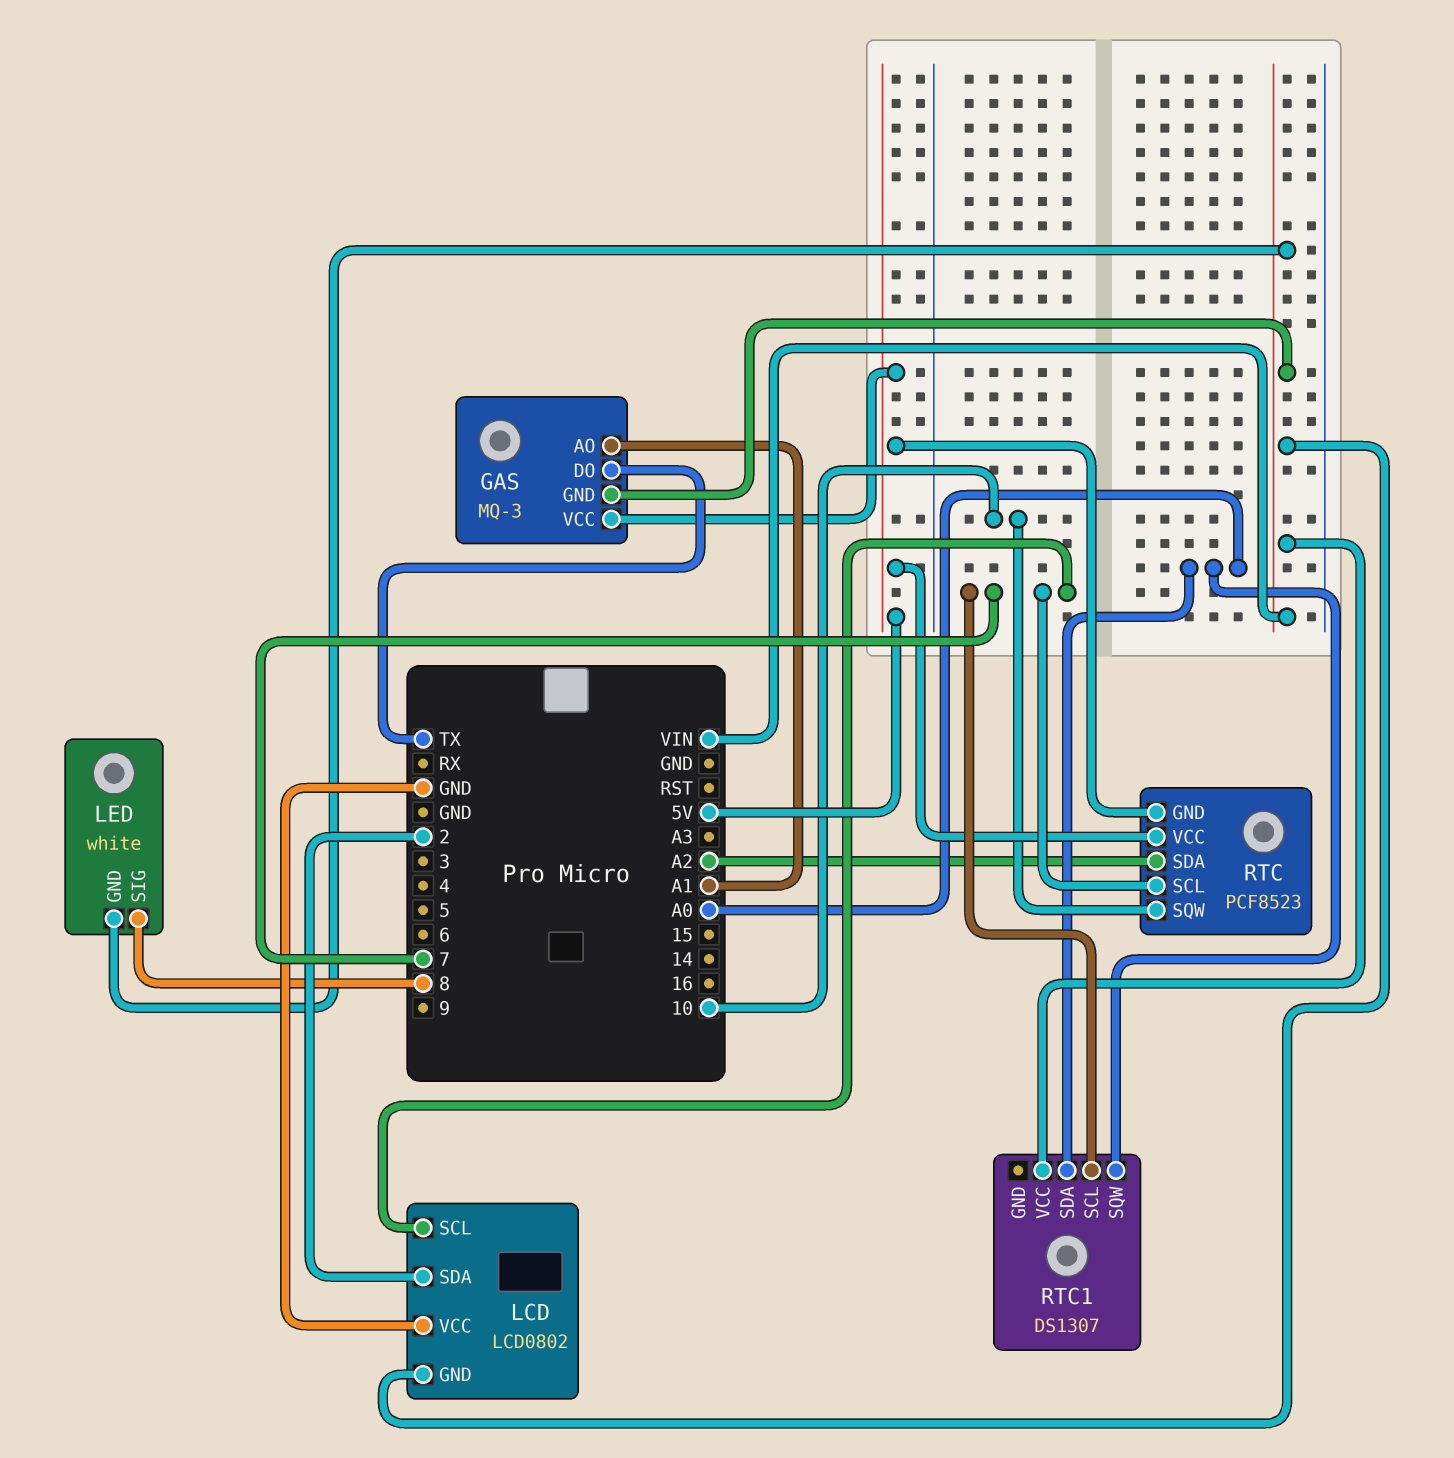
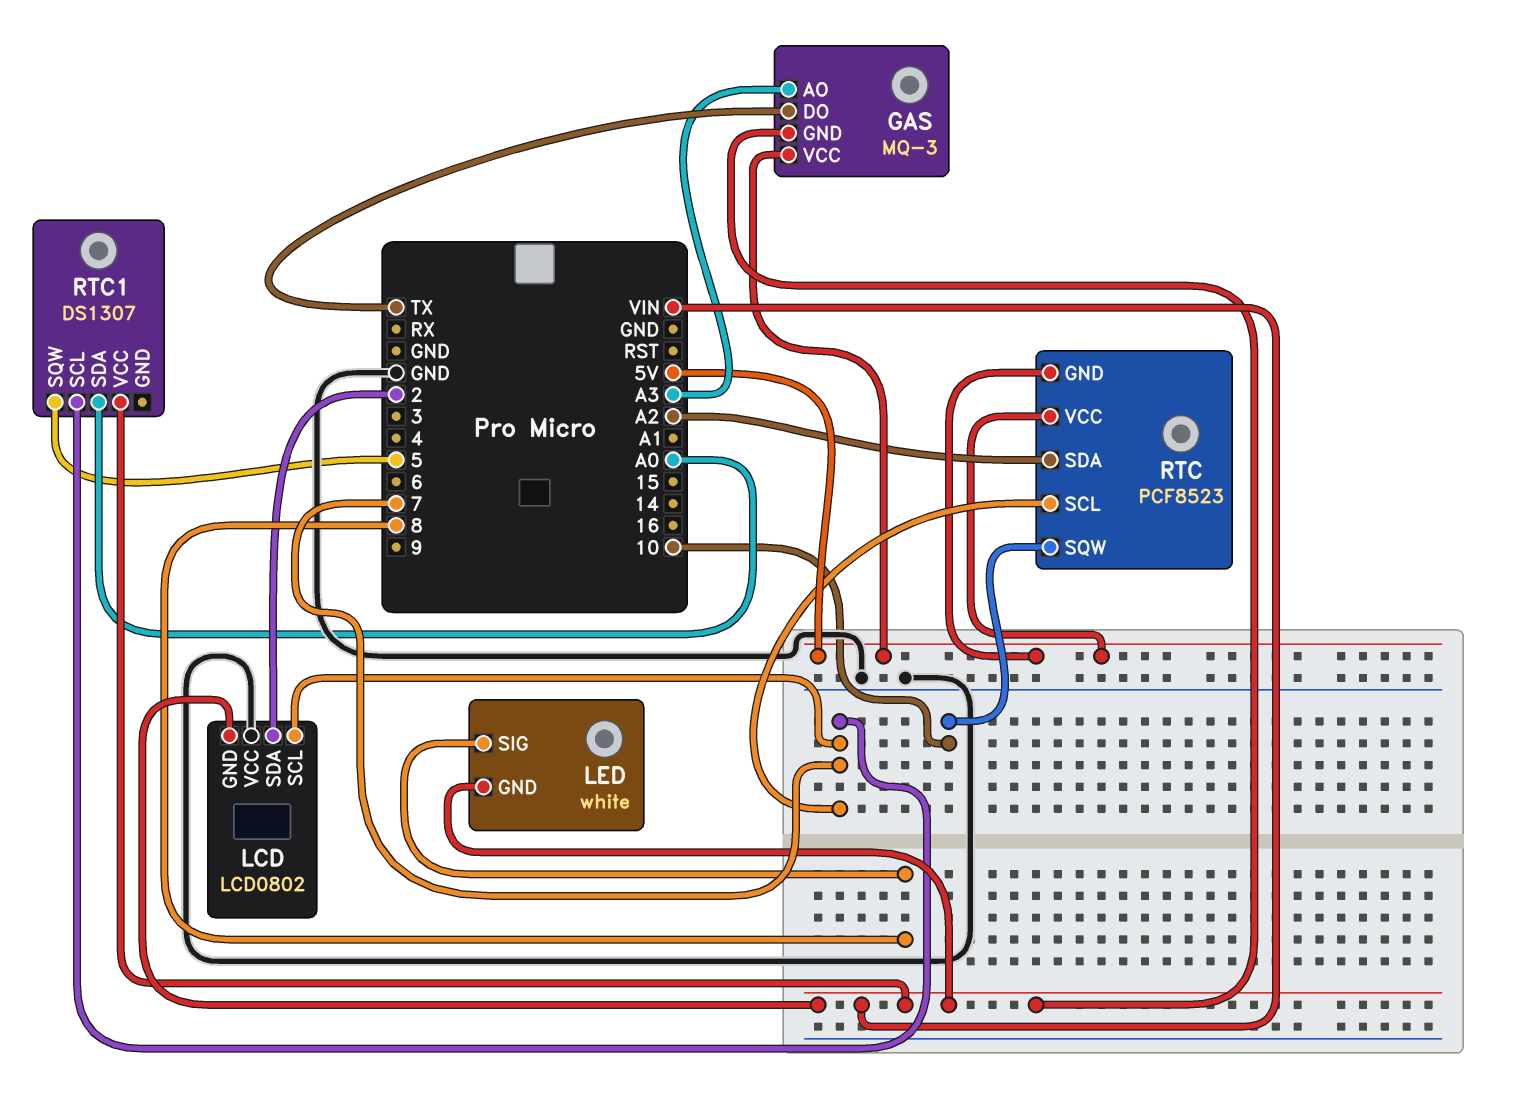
GAS pin AO: A1 -> A3
RTC1 pin SQW: A0 -> 5

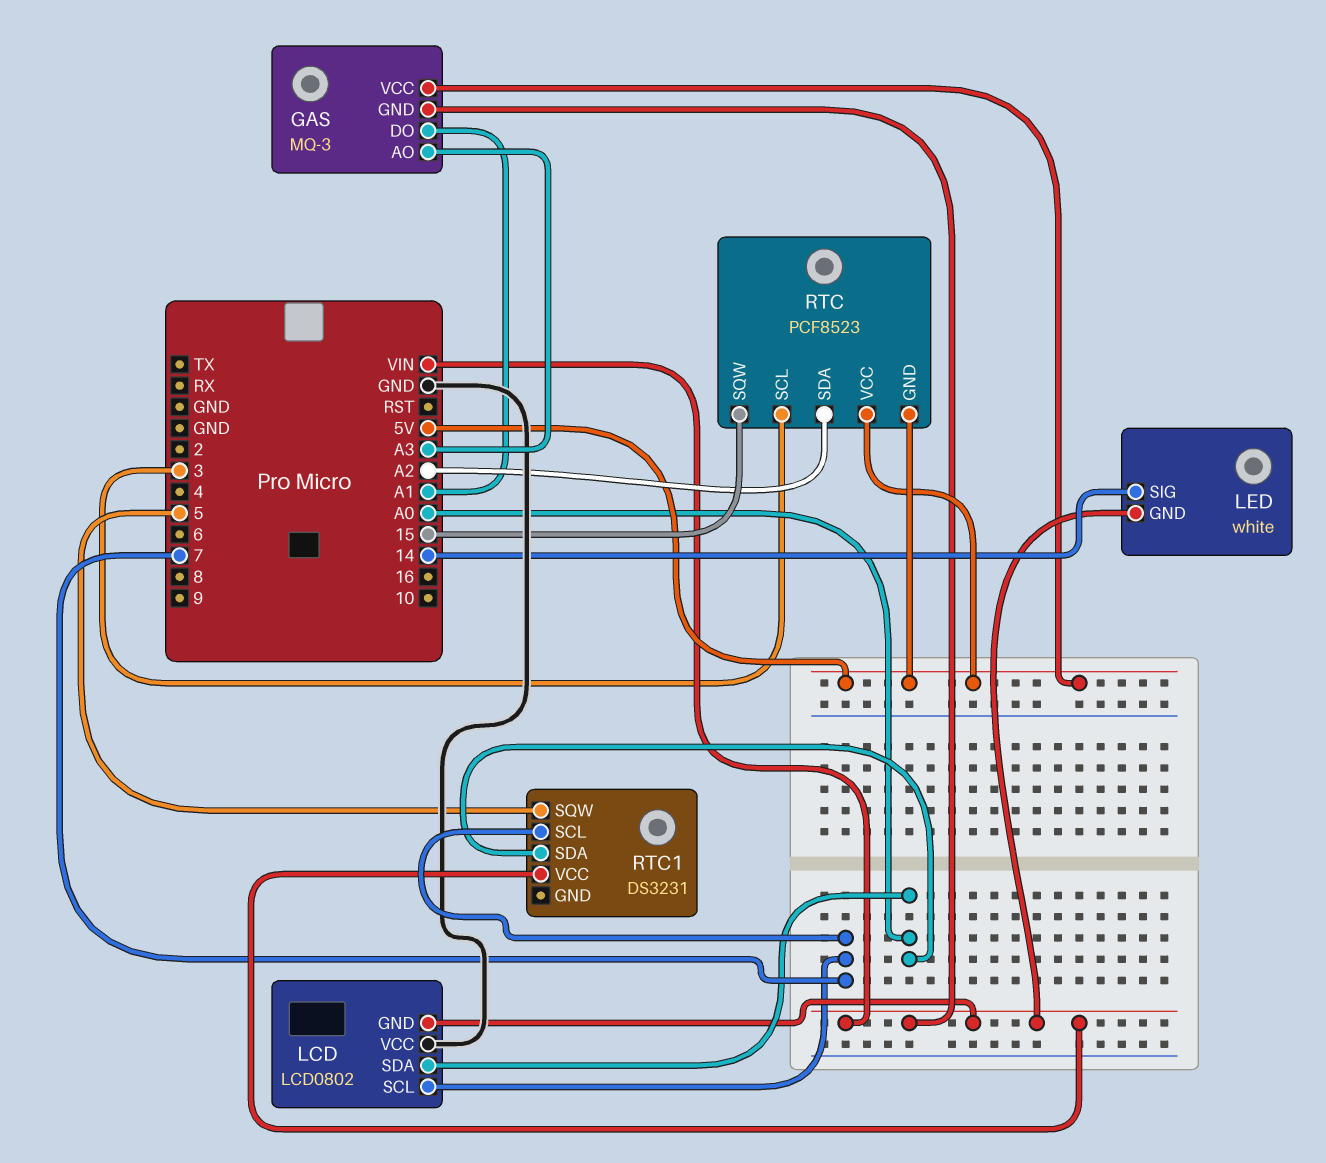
GAS pin DO: TX -> A1
LCD pin SDA: 2 -> A0
LED pin SIG: 8 -> 14
RTC pin SCL: 7 -> 3
RTC pin SQW: 10 -> 15
RTC1: DS1307 -> DS3231

